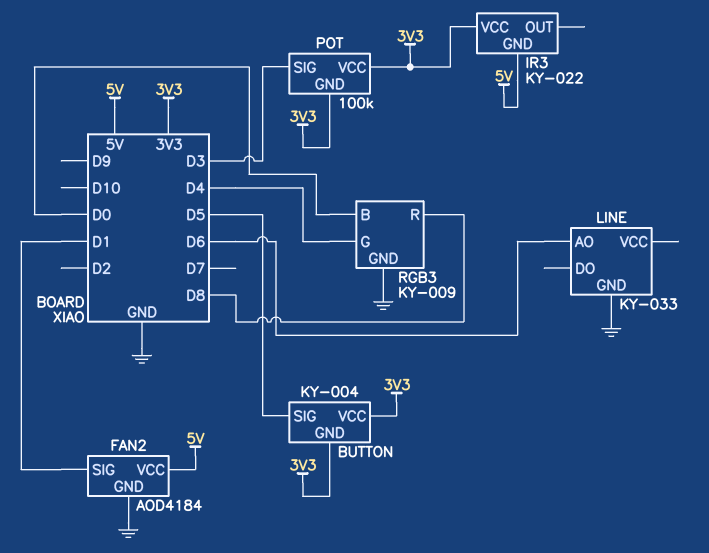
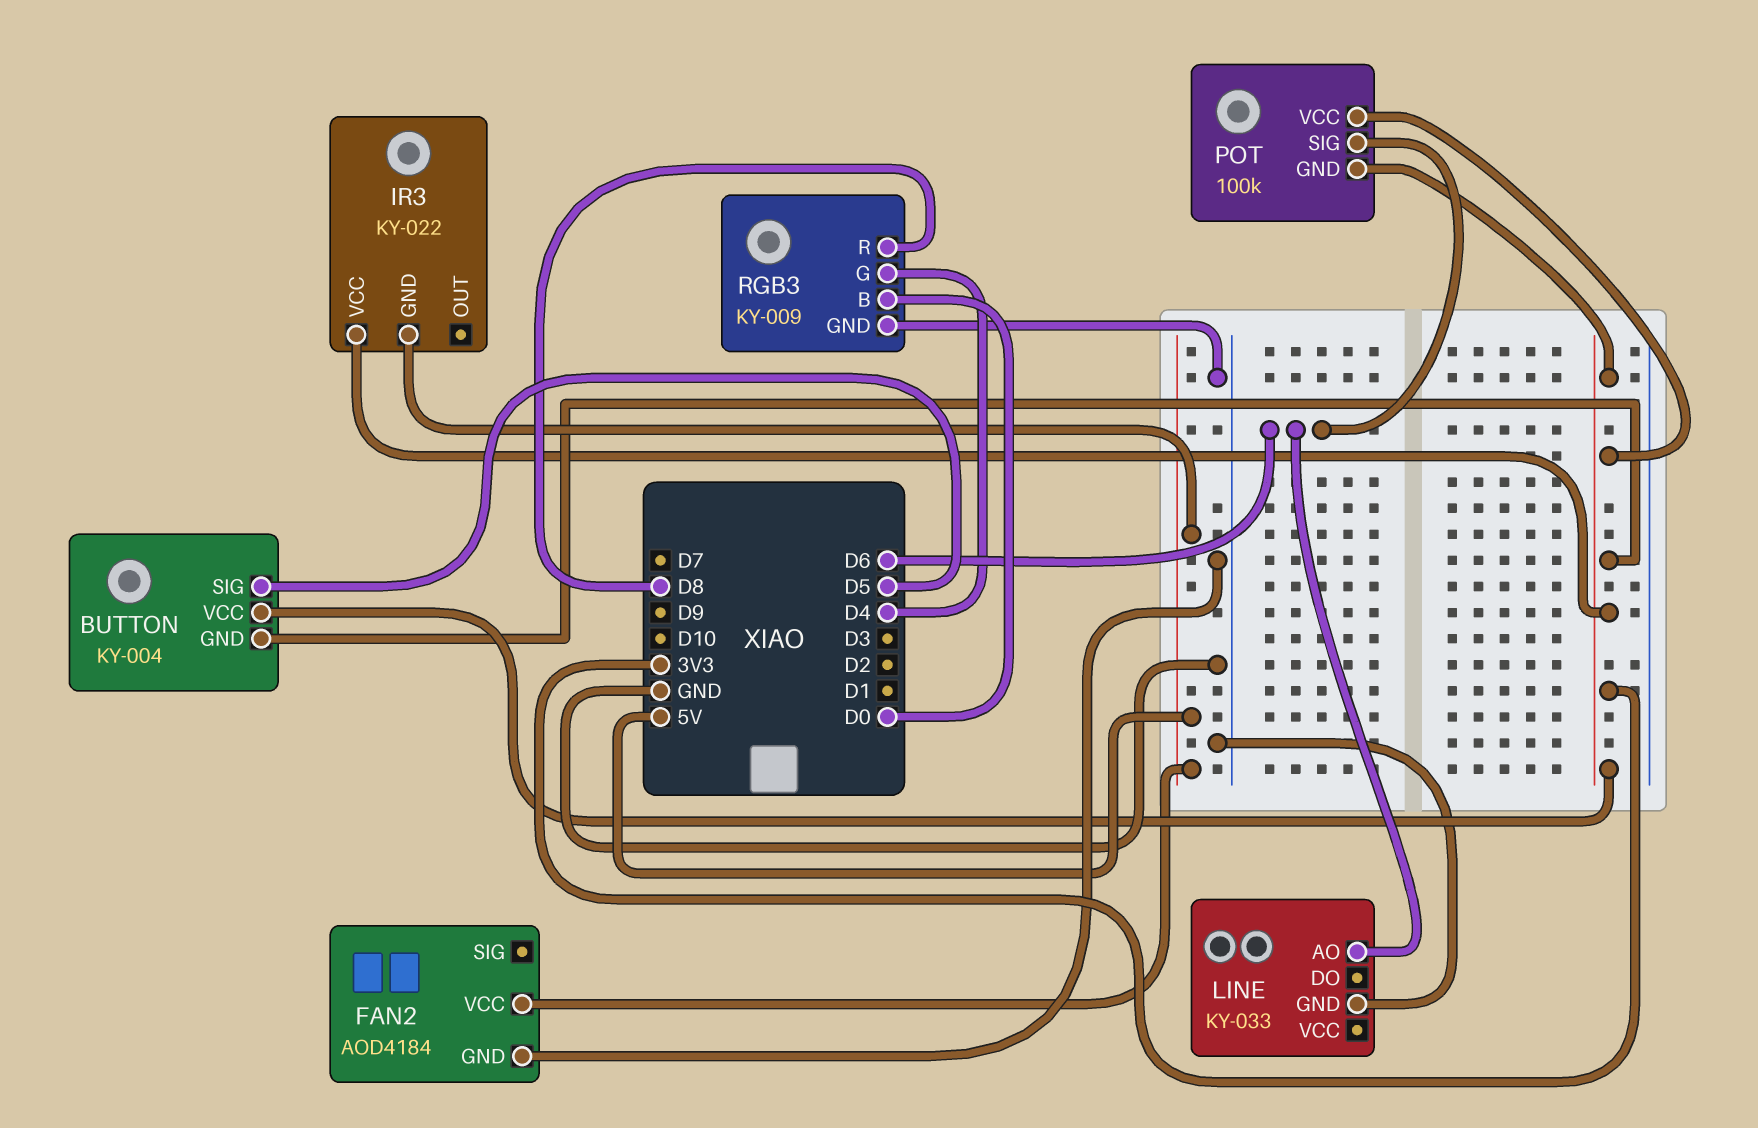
FAN2 pin SIG: D1 -> none
POT pin SIG: D3 -> D6

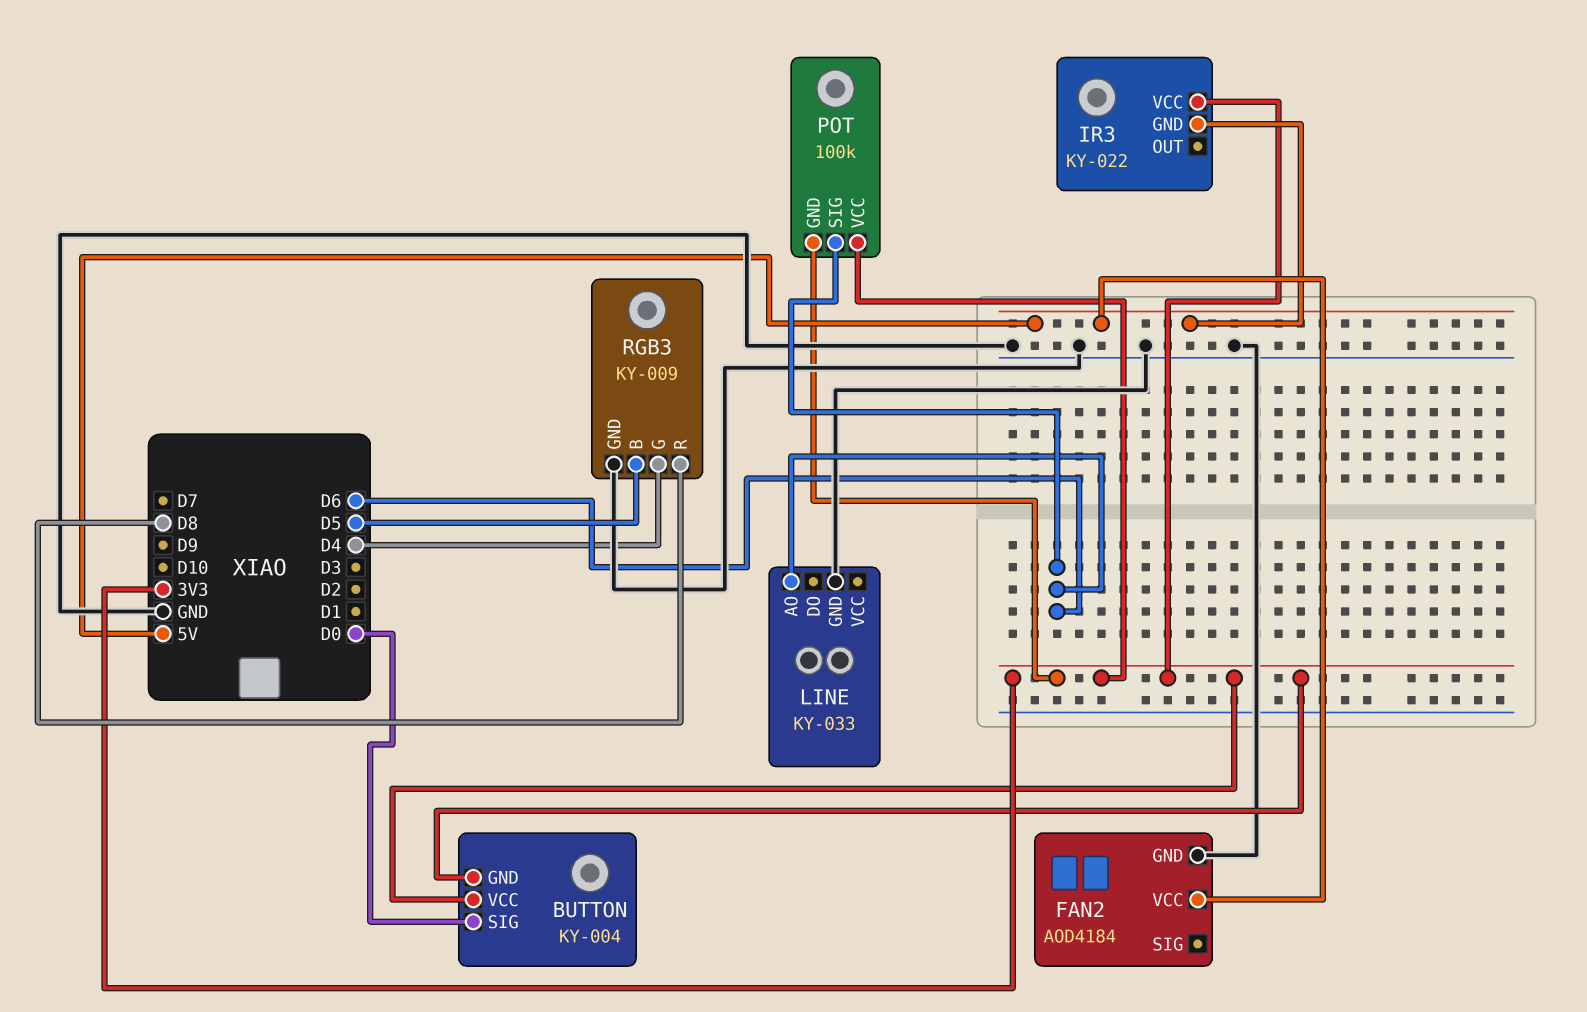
BUTTON pin SIG: D5 -> D0
RGB3 pin B: D0 -> D5

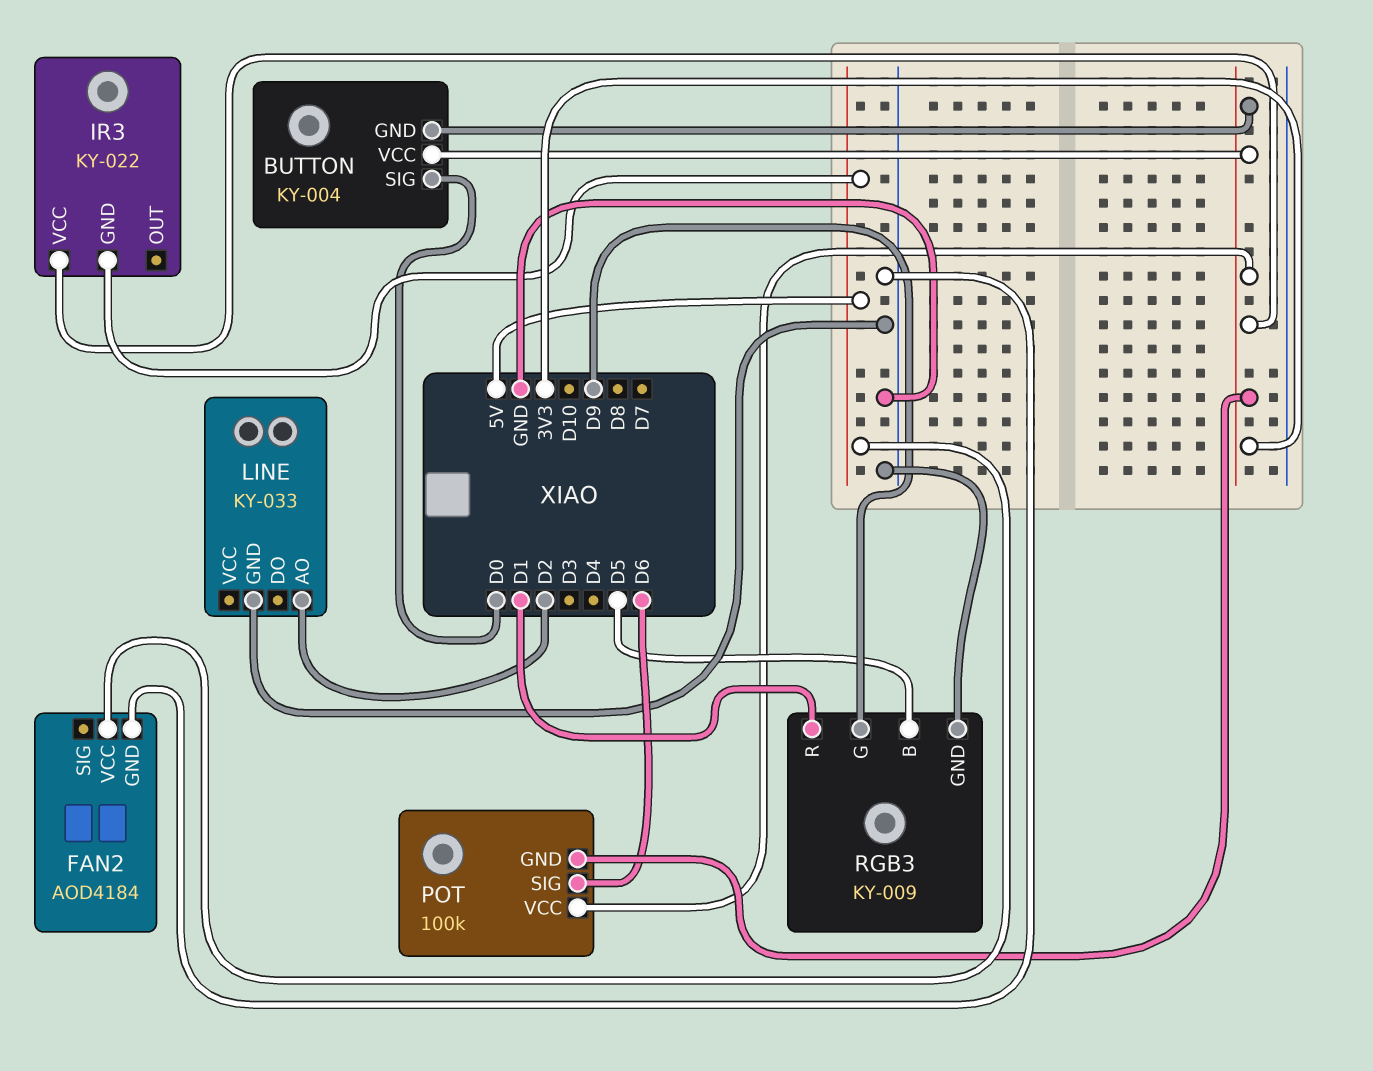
LINE pin AO: D6 -> D2
RGB3 pin G: D4 -> D9
RGB3 pin R: D8 -> D1

